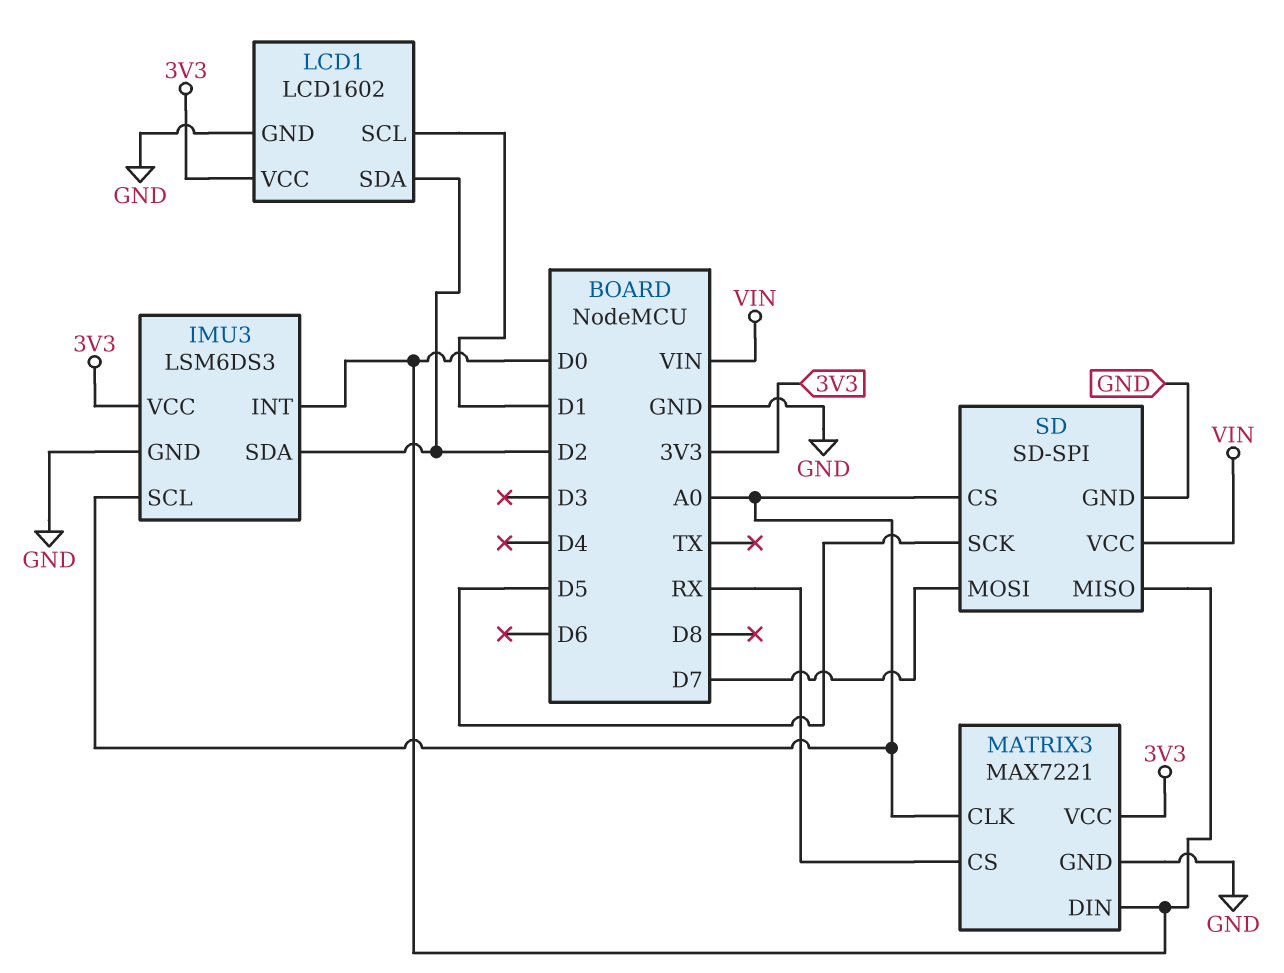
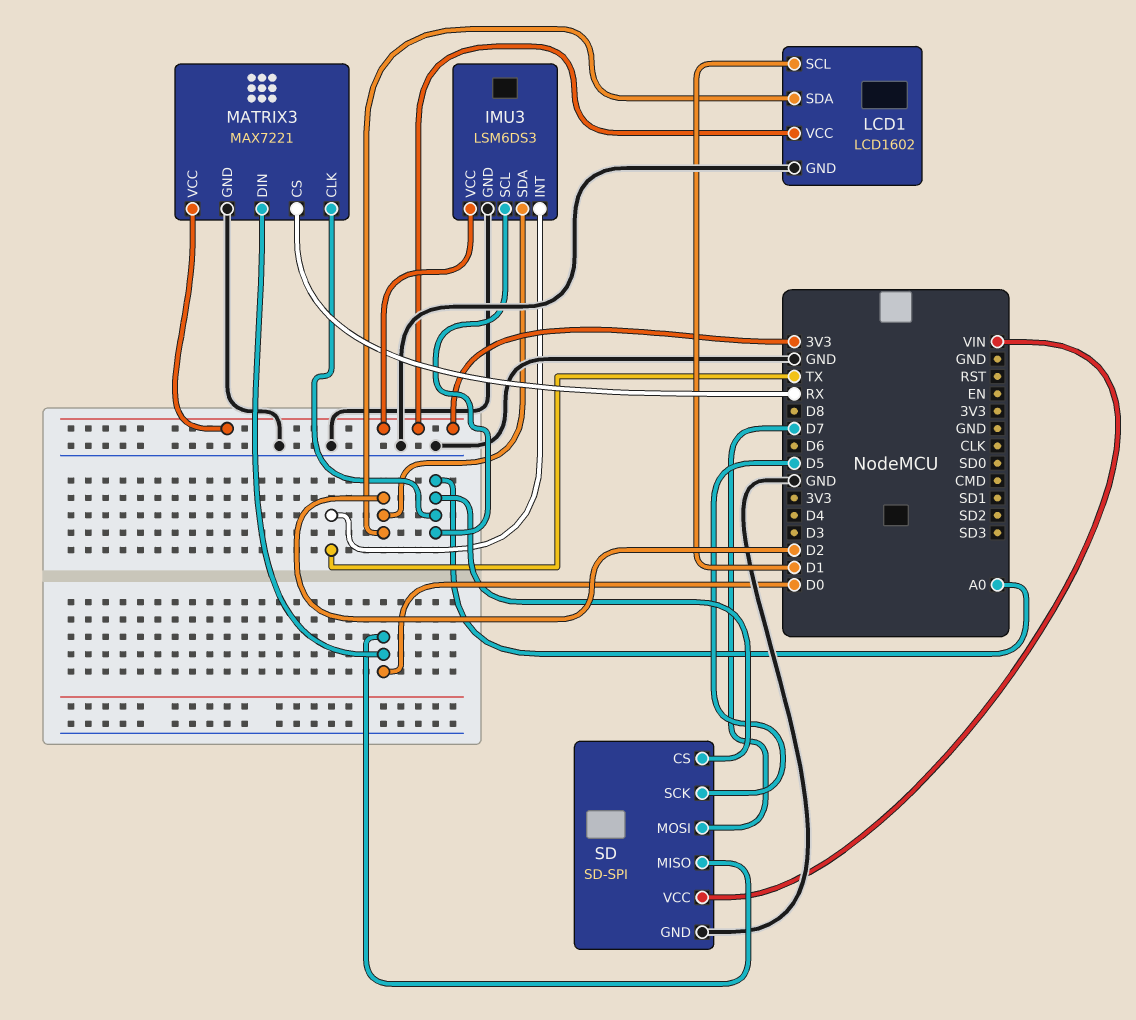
IMU3 pin INT: D0 -> TX

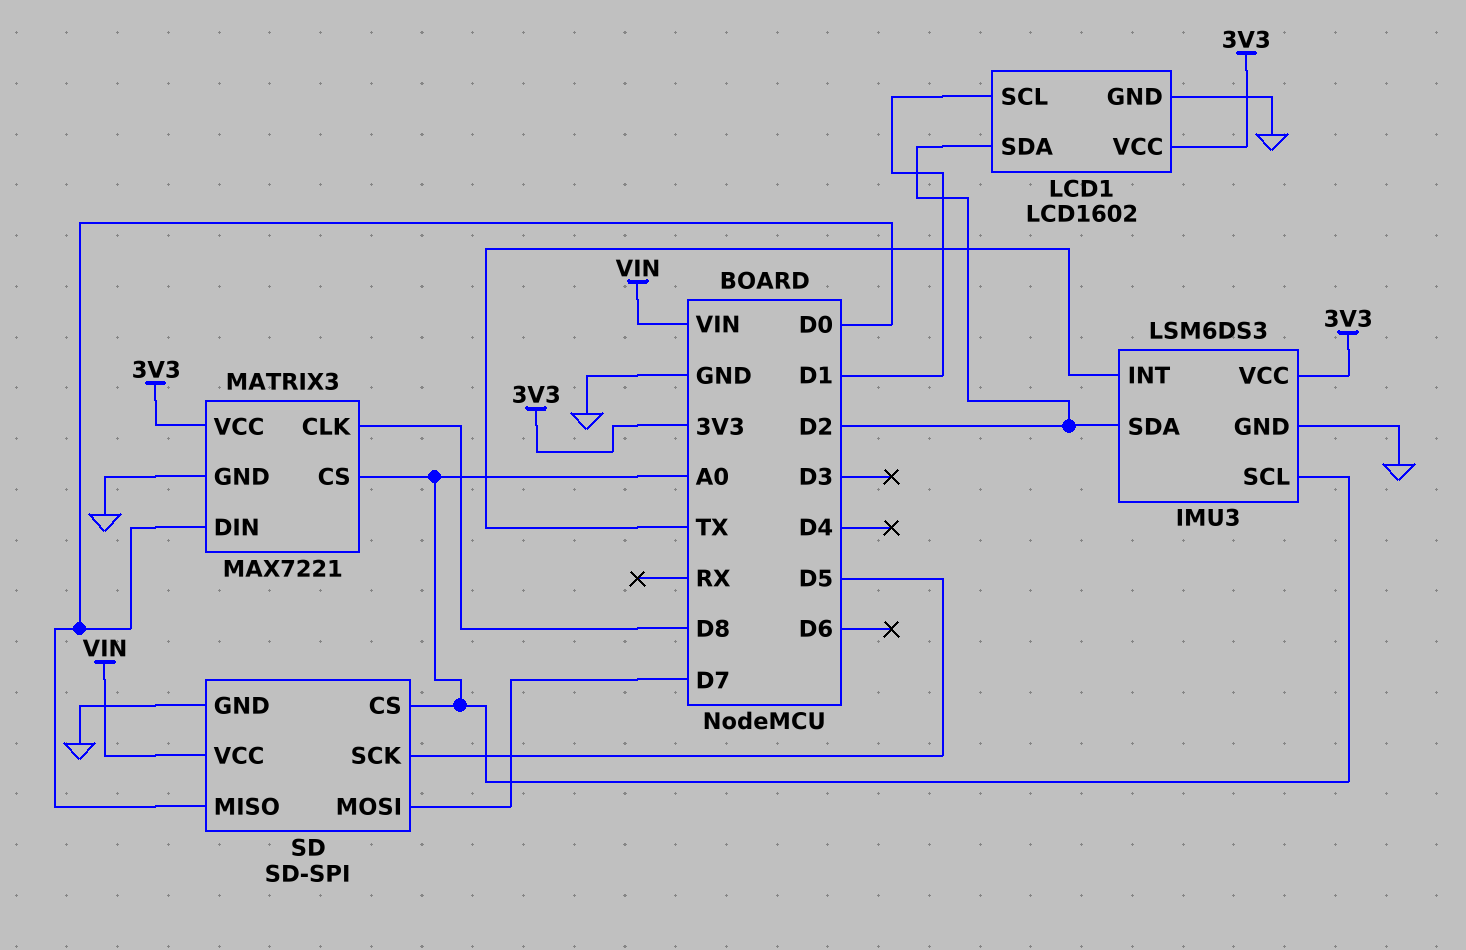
MATRIX3 pin CLK: A0 -> D8
MATRIX3 pin CS: RX -> A0

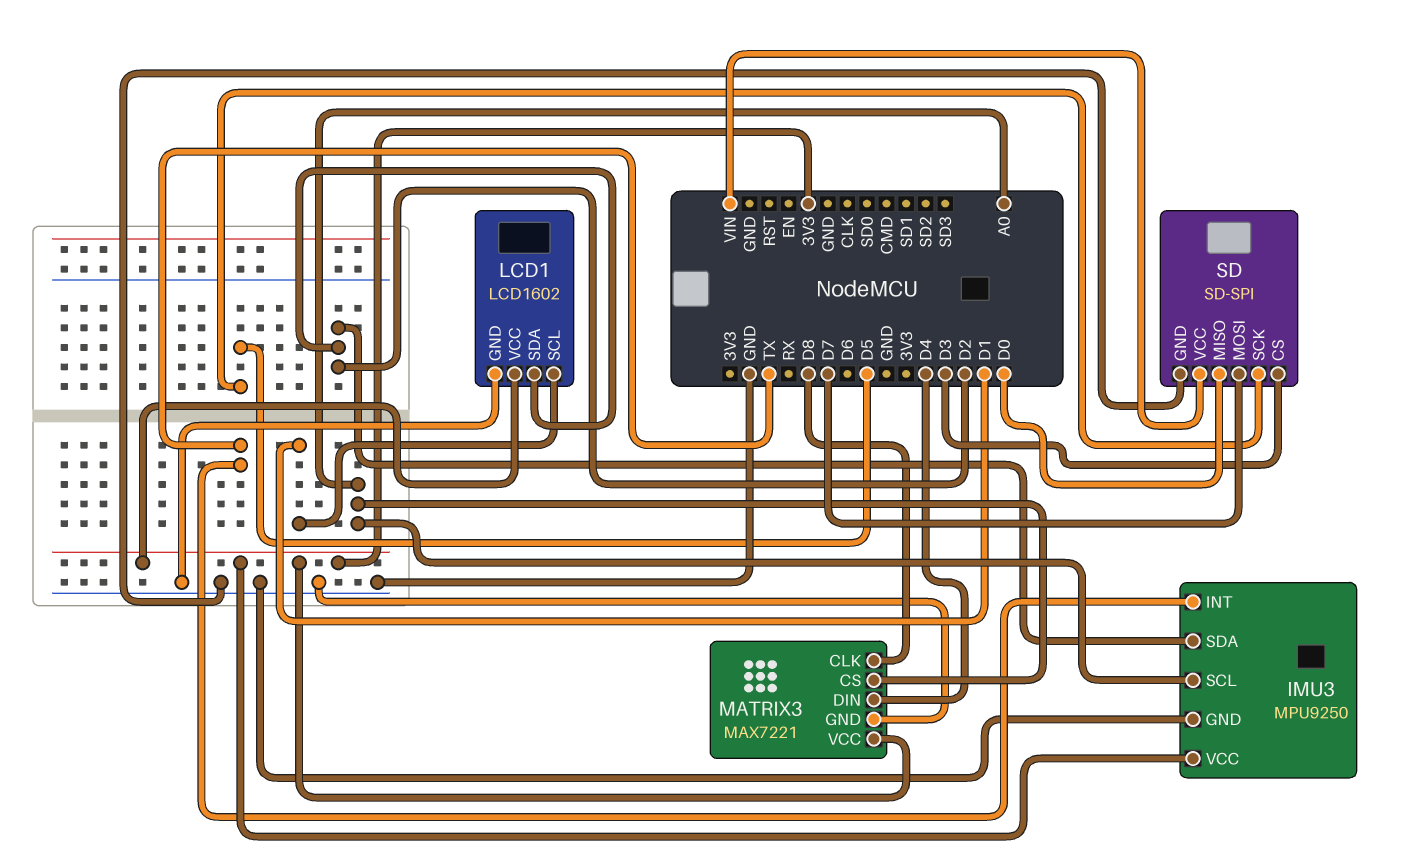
IMU3: LSM6DS3 -> MPU9250
MATRIX3 pin DIN: D0 -> D4
SD pin CS: A0 -> D3

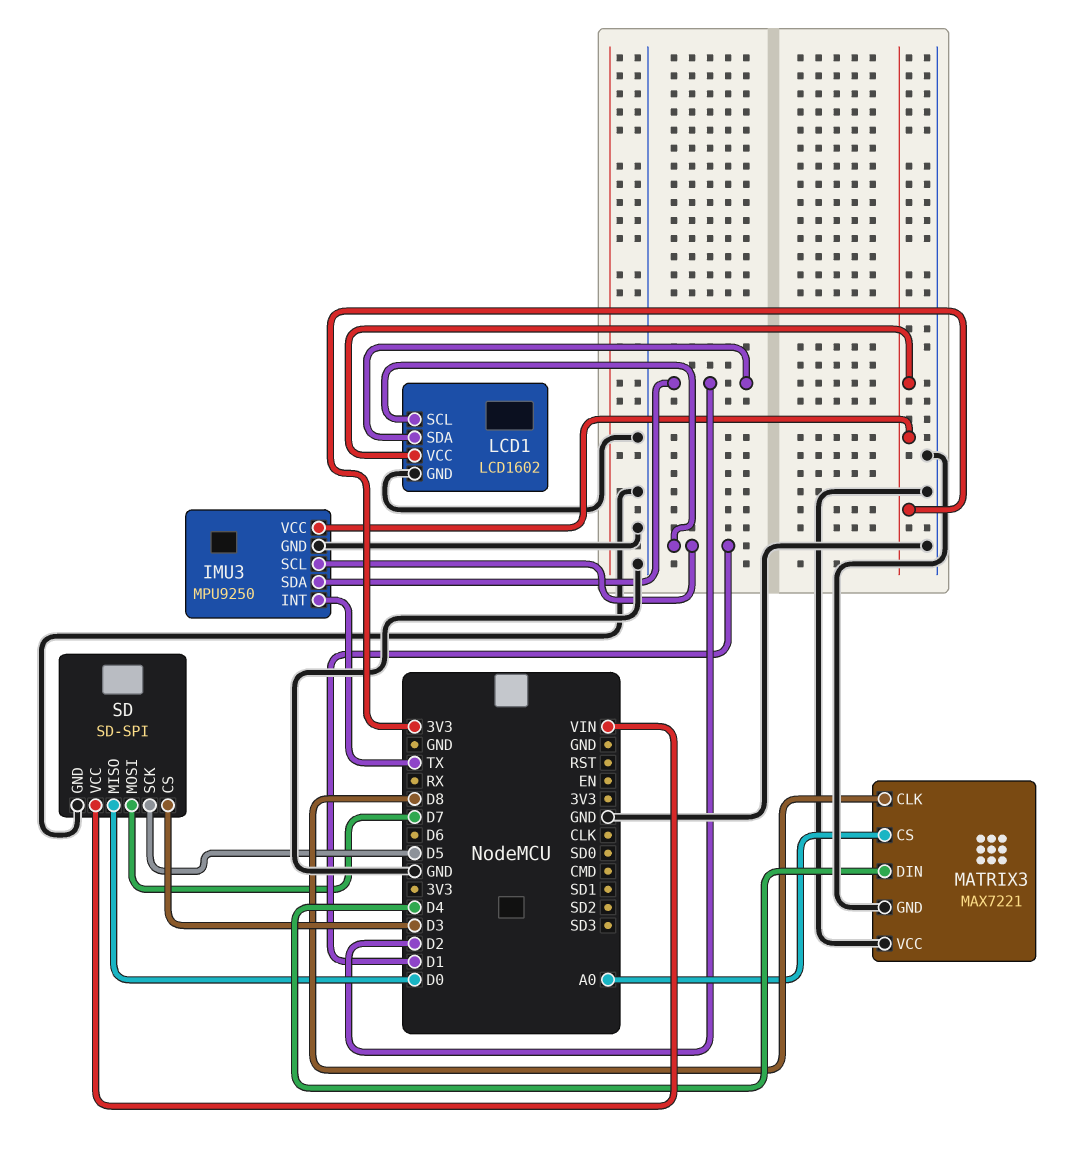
IMU3 pin SCL: A0 -> D1
MATRIX3 pin VCC: 3V3 -> GND

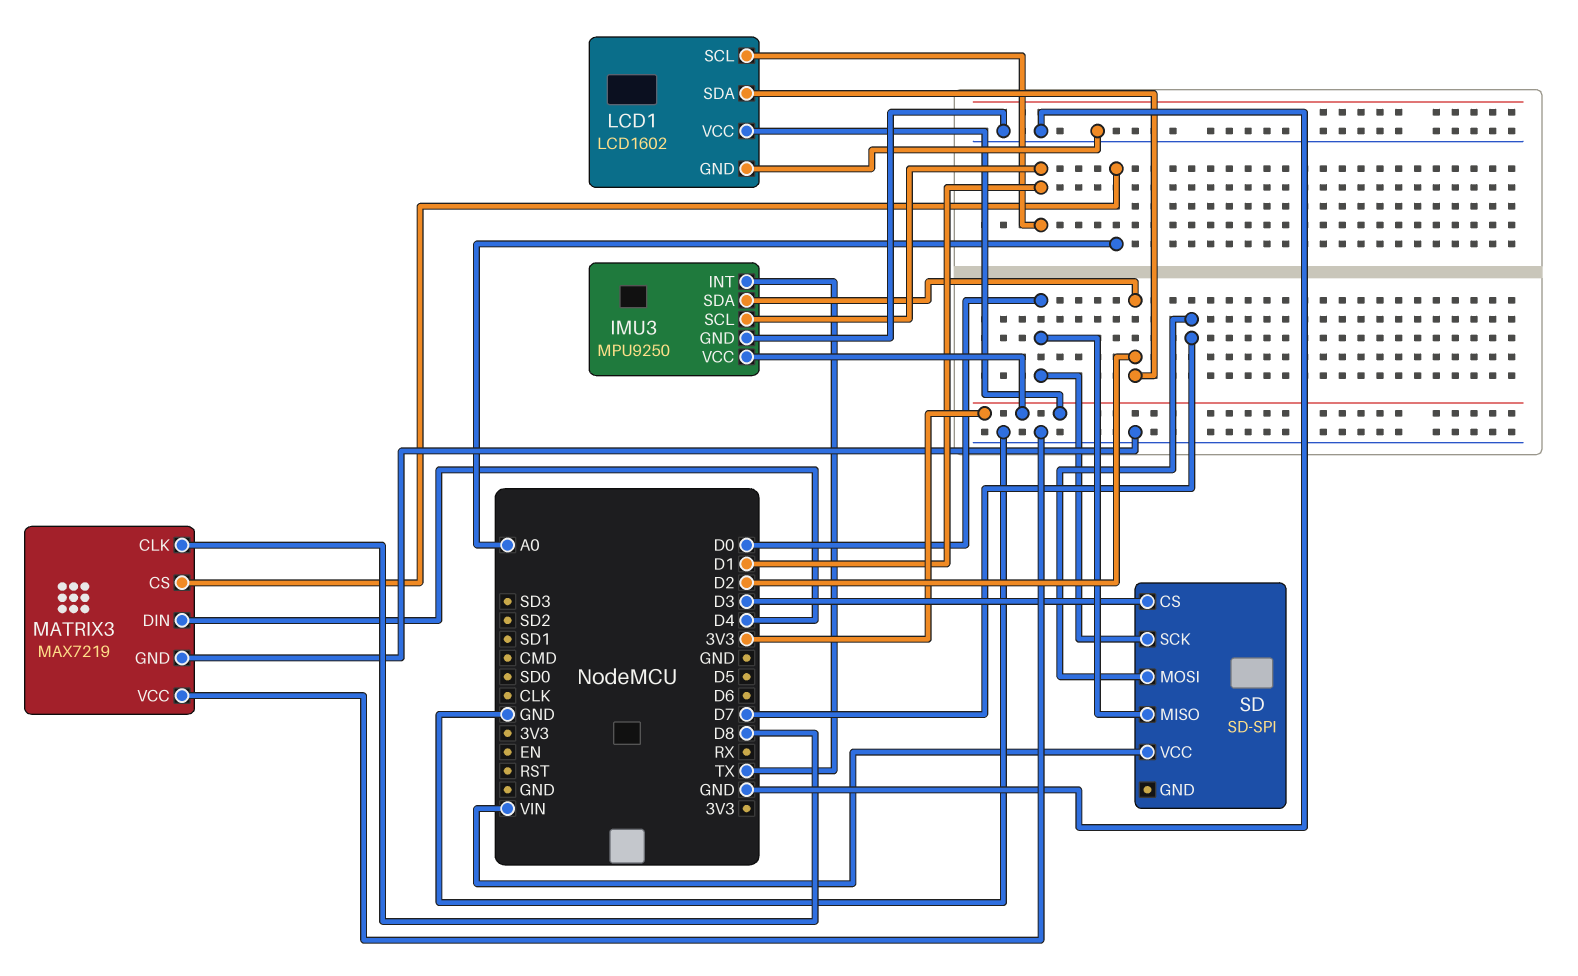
MATRIX3: MAX7221 -> MAX7219
SD pin GND: GND -> none
SD pin SCK: D5 -> D0

